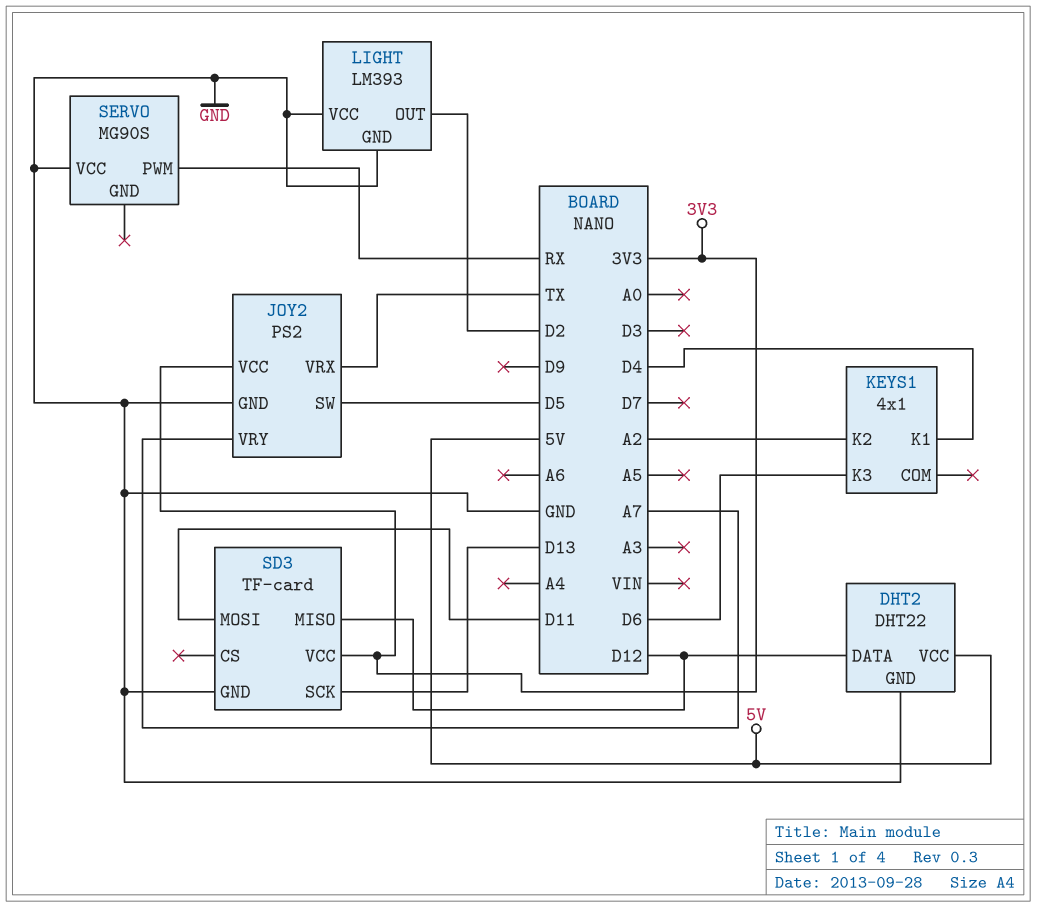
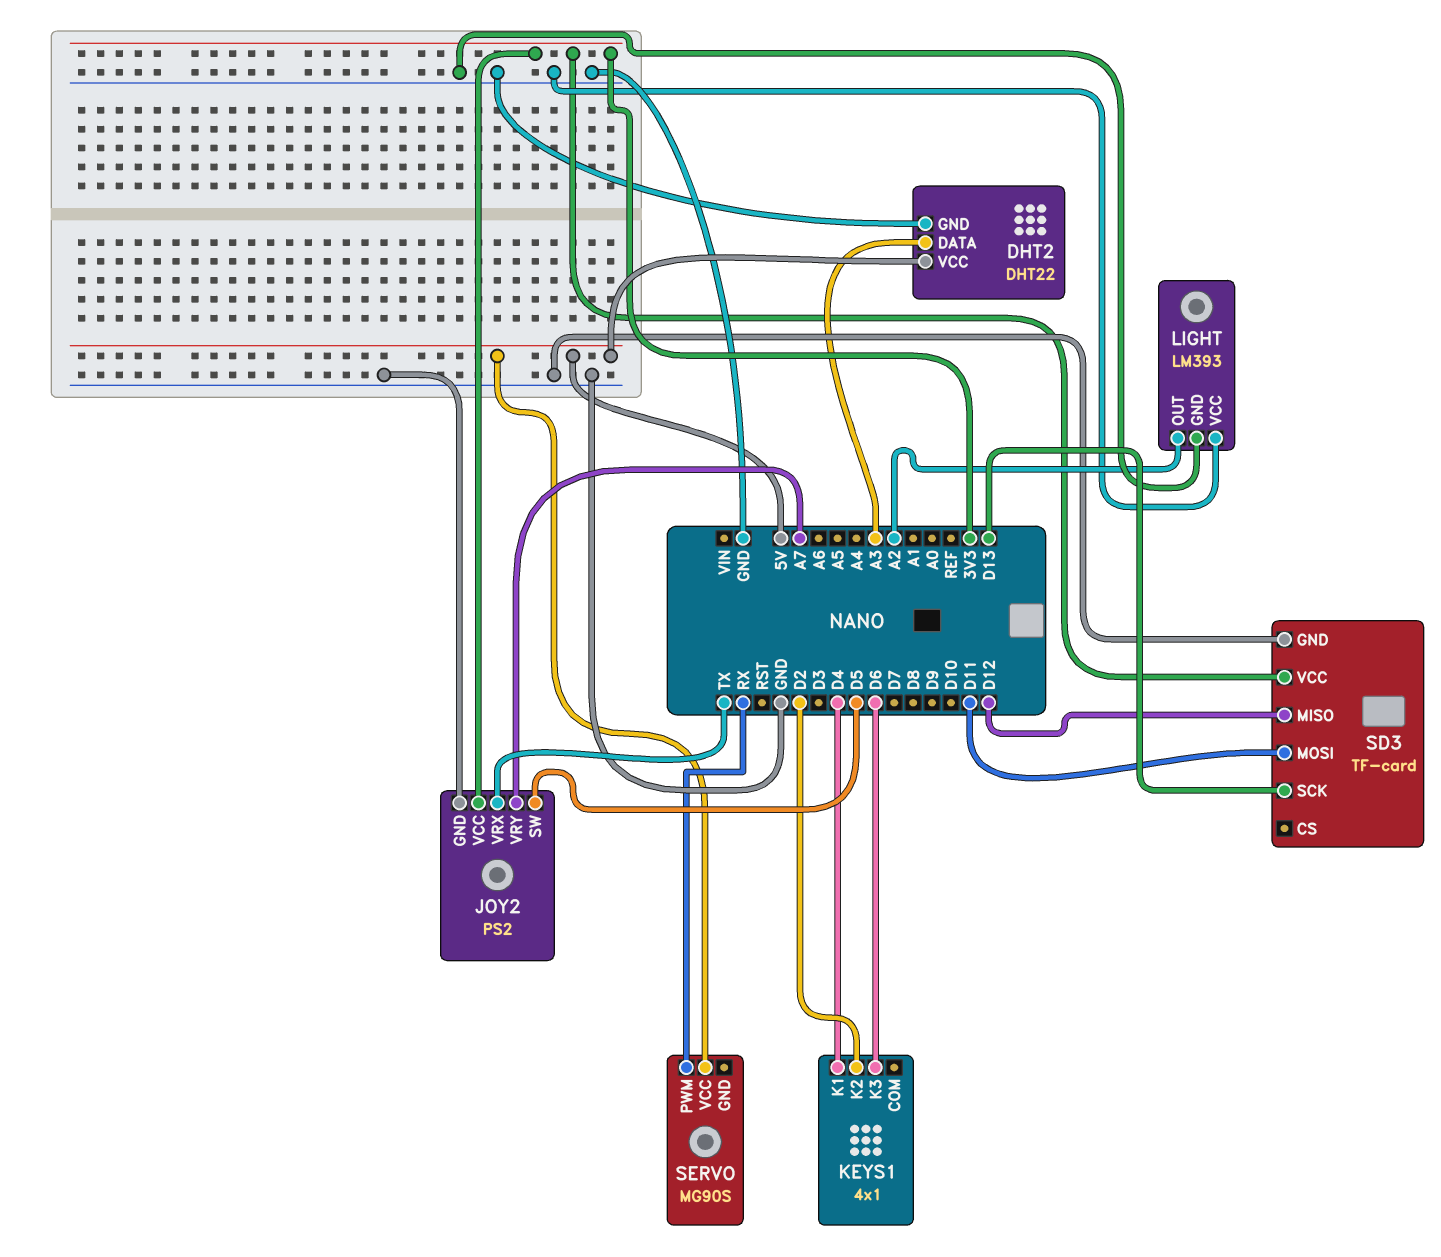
DHT2 pin DATA: D12 -> A3
KEYS1 pin K2: A2 -> D2
LIGHT pin OUT: D2 -> A2
SERVO pin VCC: GND -> 5V

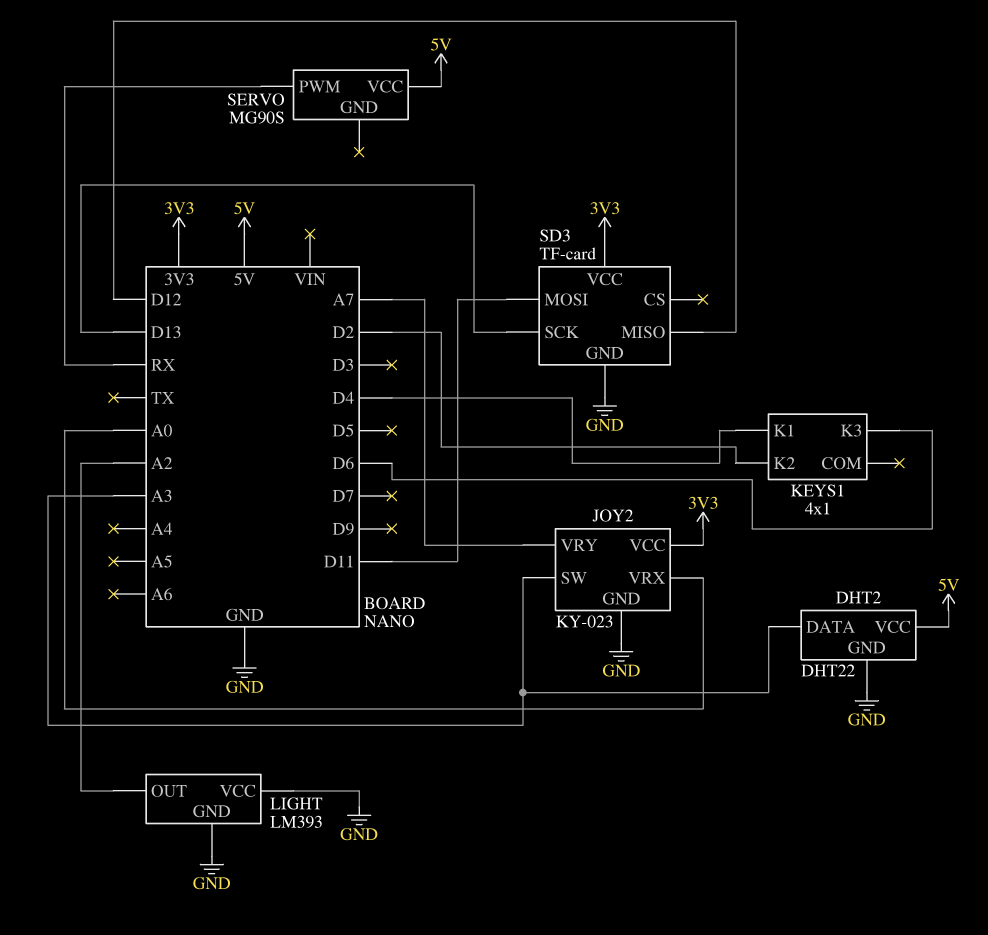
JOY2: PS2 -> KY-023
JOY2 pin SW: D5 -> A3
JOY2 pin VRX: TX -> A0

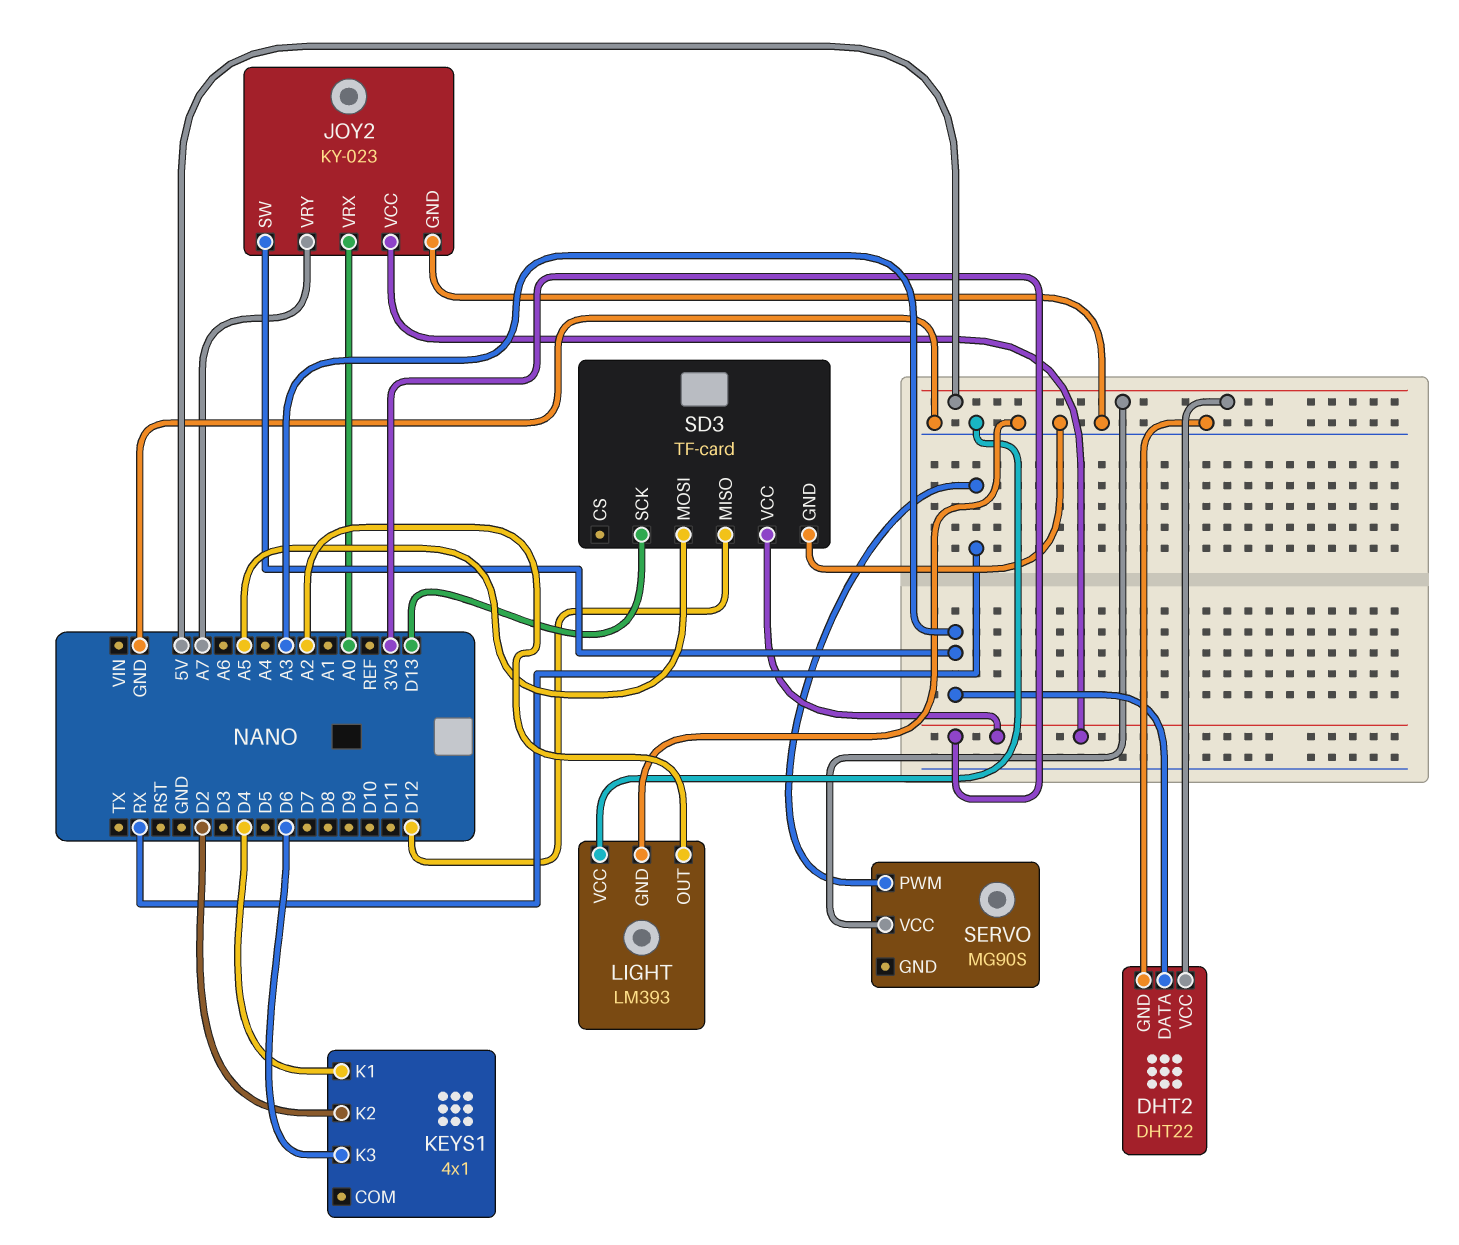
SD3 pin MOSI: D11 -> A5

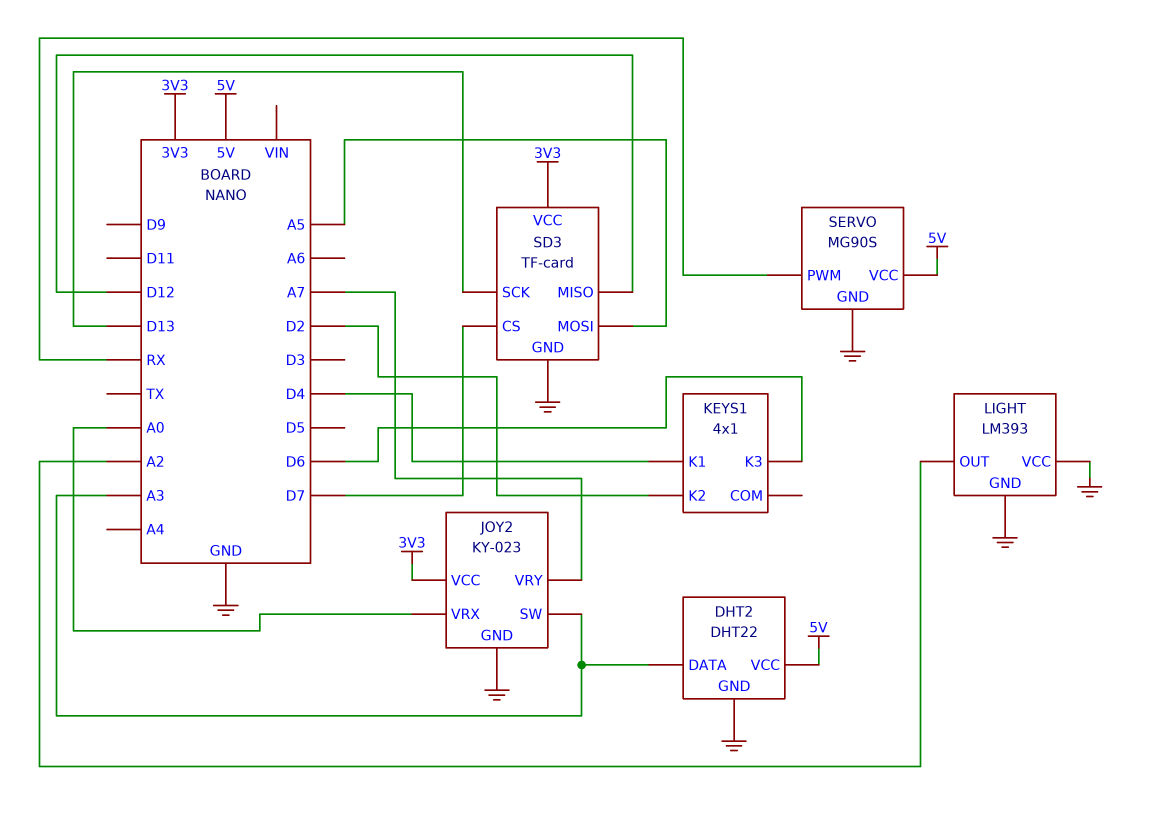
SD3 pin CS: none -> D7
SERVO pin GND: none -> GND

